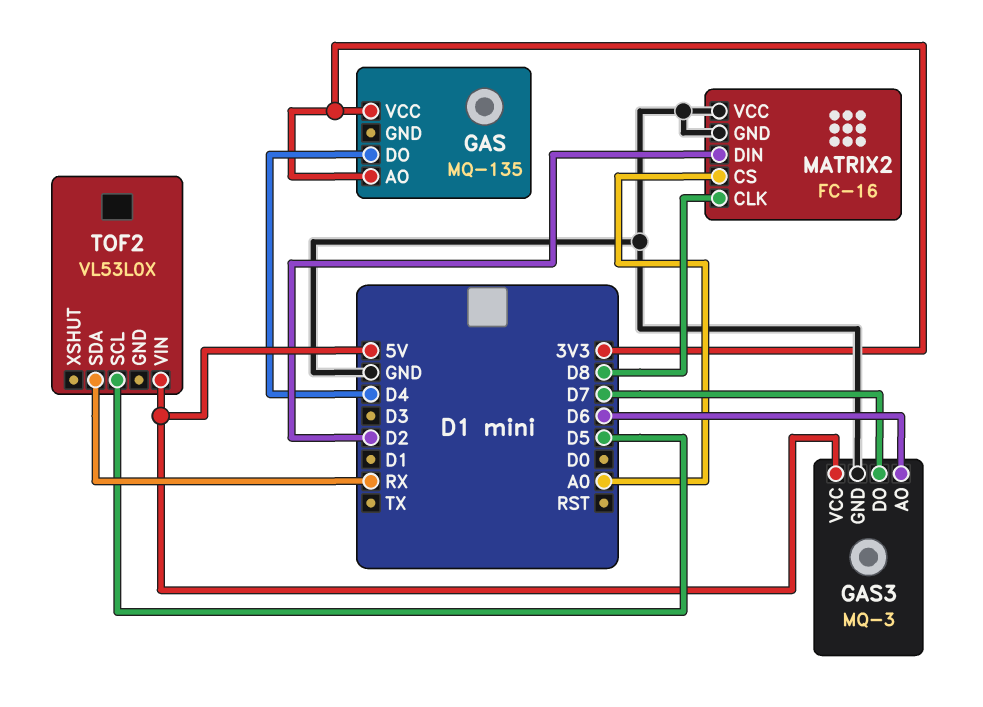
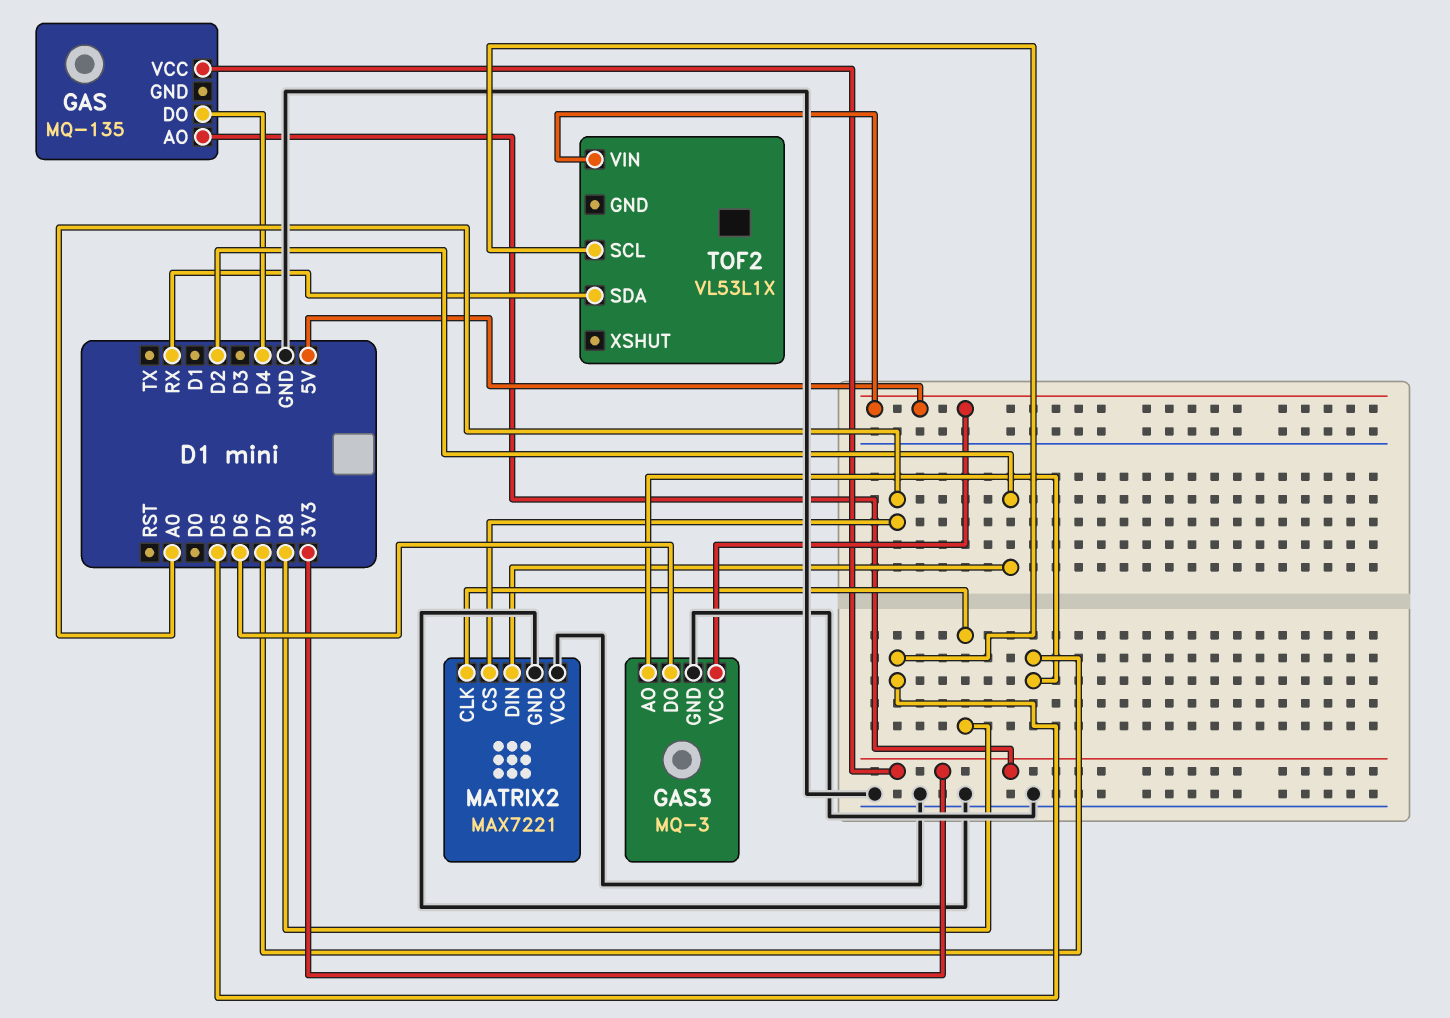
GAS3 pin AO: D6 -> D7
GAS3 pin DO: D7 -> D6
MATRIX2: FC-16 -> MAX7221
TOF2: VL53L0X -> VL53L1X

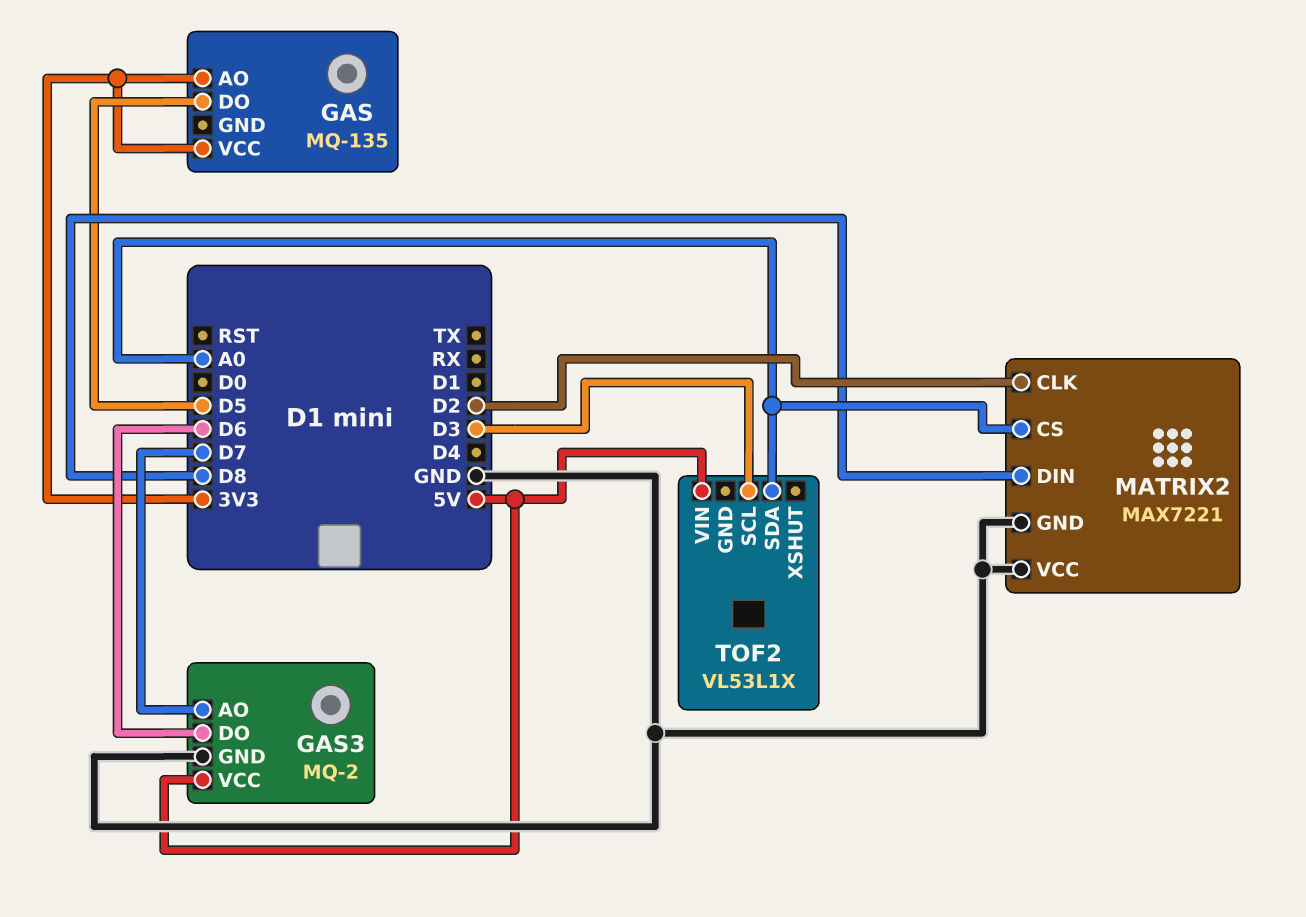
GAS pin DO: D4 -> D5
GAS3: MQ-3 -> MQ-2
MATRIX2 pin CLK: D8 -> D2
MATRIX2 pin DIN: D2 -> D8
TOF2 pin SCL: D5 -> D3
TOF2 pin SDA: RX -> A0

